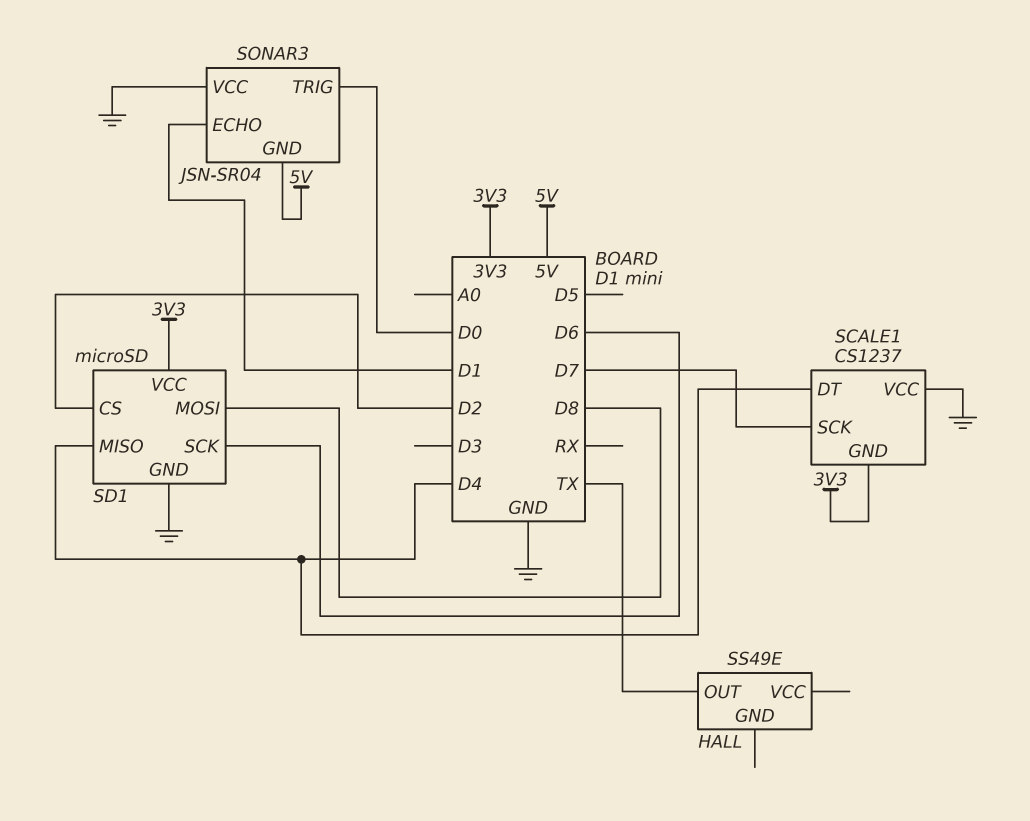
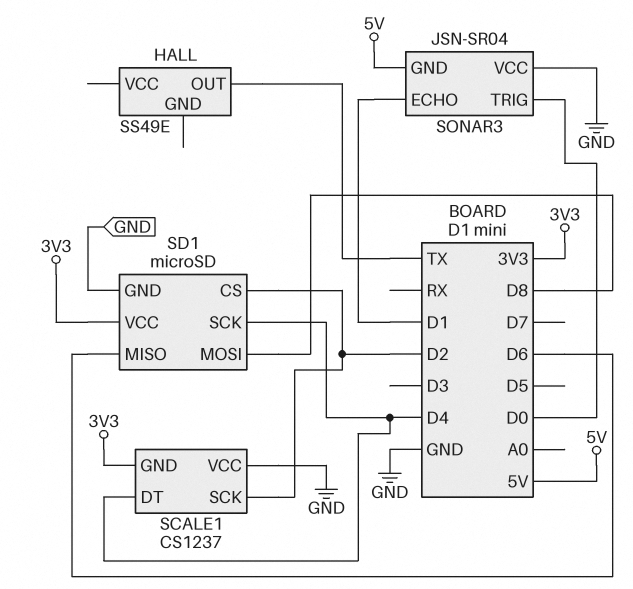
SCALE1 pin SCK: D7 -> D2
SD1 pin MISO: D4 -> D6
SD1 pin SCK: D6 -> D4

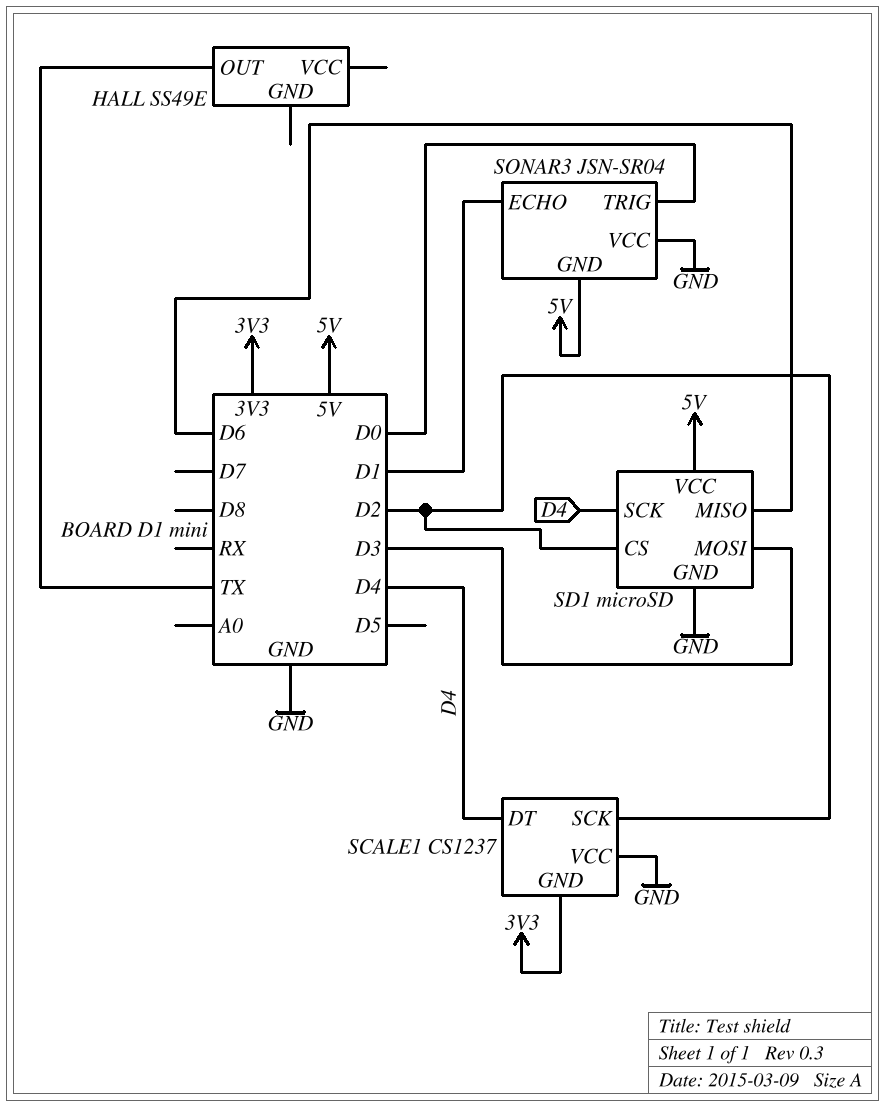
SD1 pin MOSI: D8 -> D3
SD1 pin VCC: 3V3 -> 5V

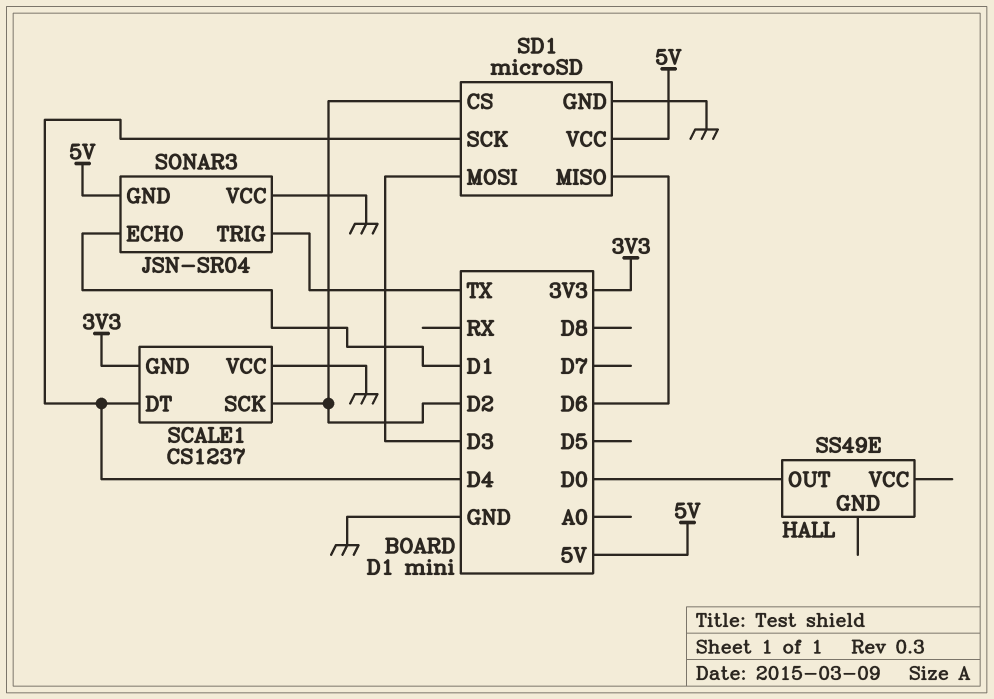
HALL pin OUT: TX -> D0
SONAR3 pin TRIG: D0 -> TX

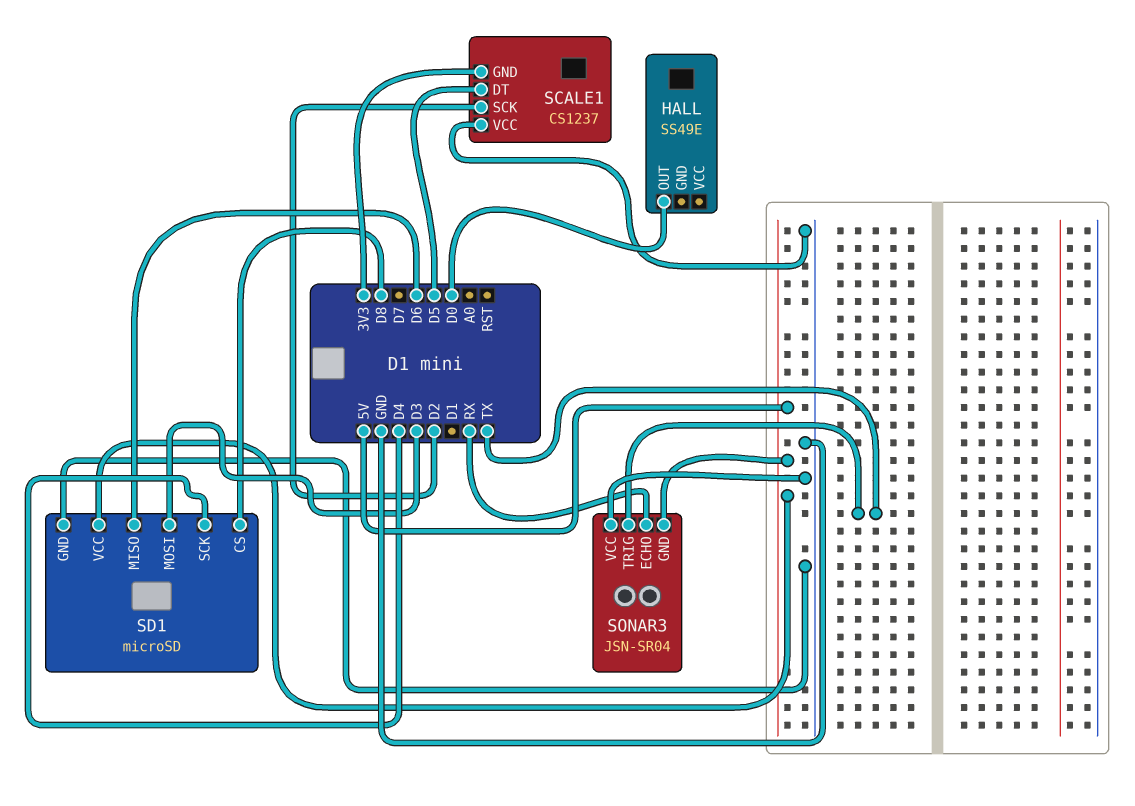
SCALE1 pin DT: D4 -> D5
SD1 pin CS: D2 -> D8
SONAR3 pin ECHO: D1 -> RX

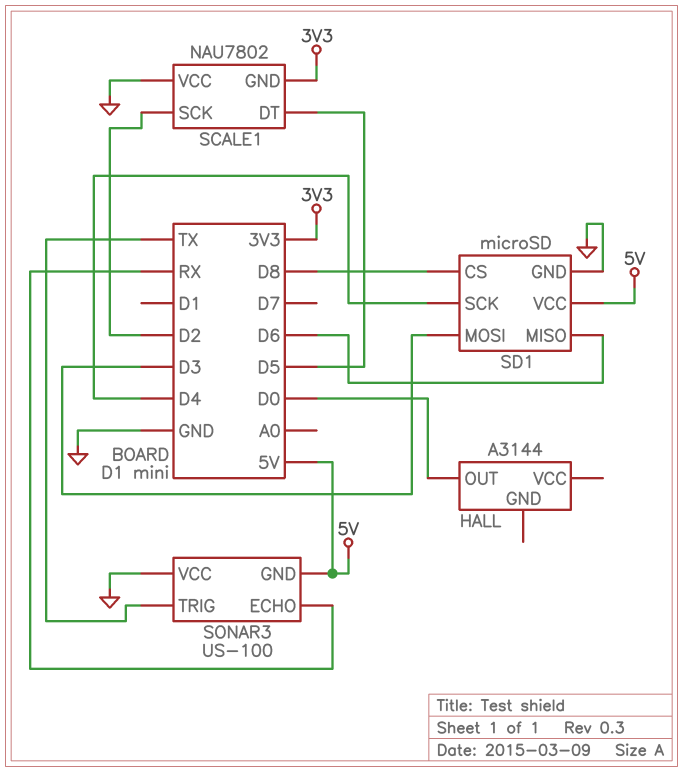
HALL: SS49E -> A3144
SCALE1: CS1237 -> NAU7802
SONAR3: JSN-SR04 -> US-100

